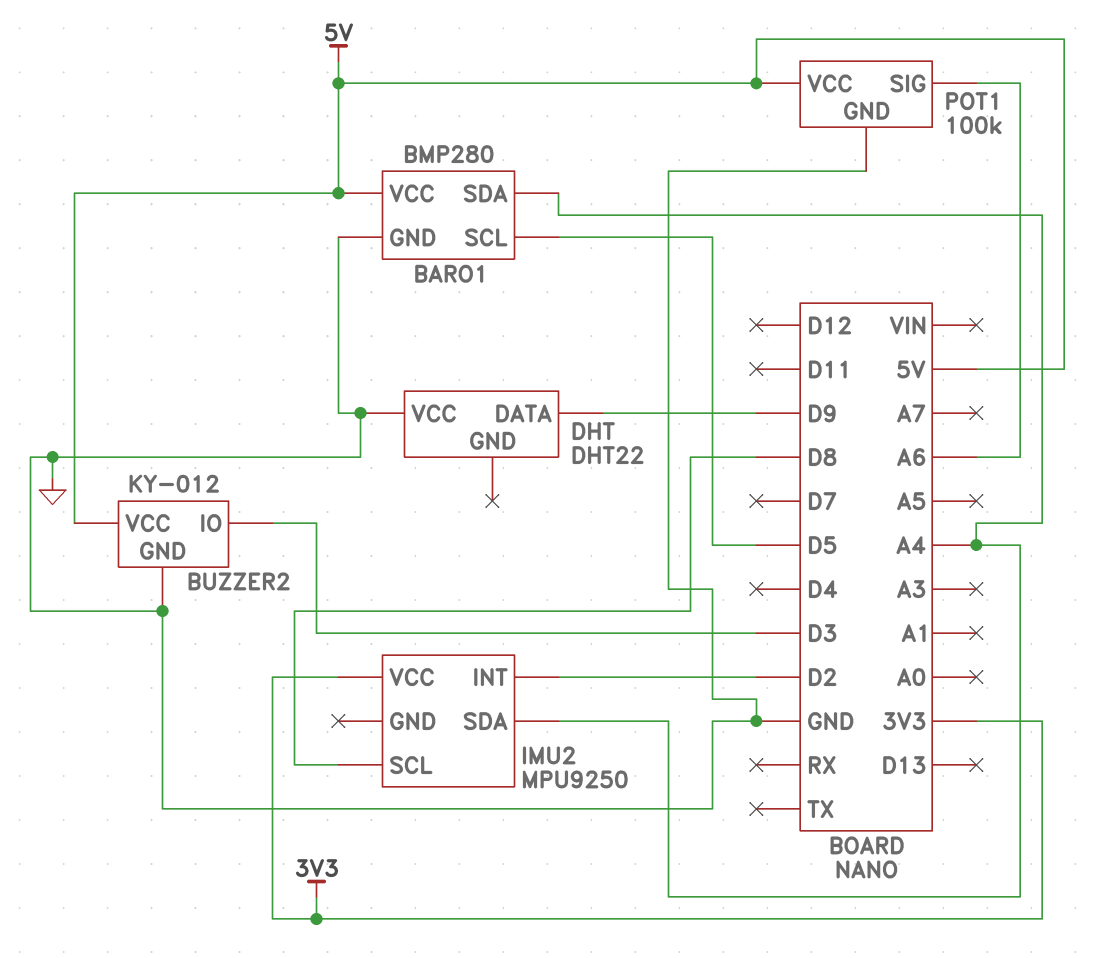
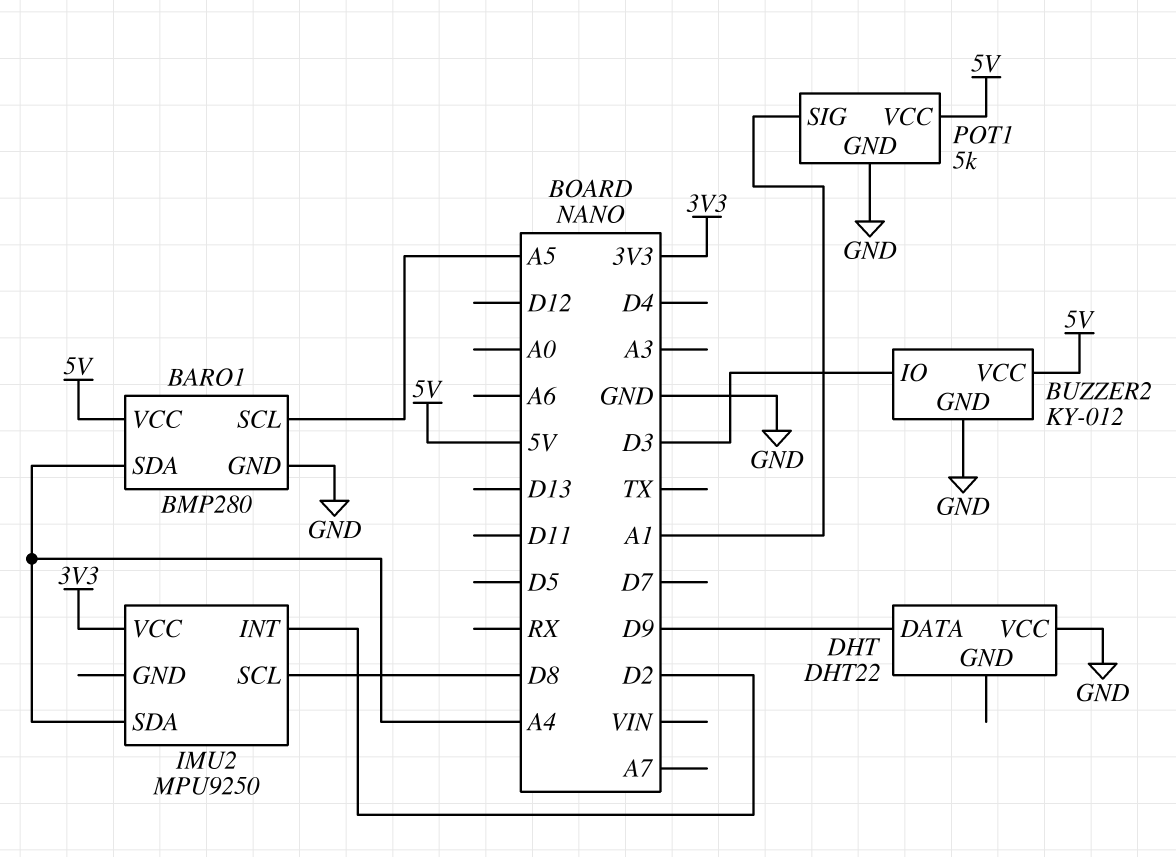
BARO1 pin SCL: D5 -> A5
POT1: 100k -> 5k
POT1 pin SIG: A6 -> A1

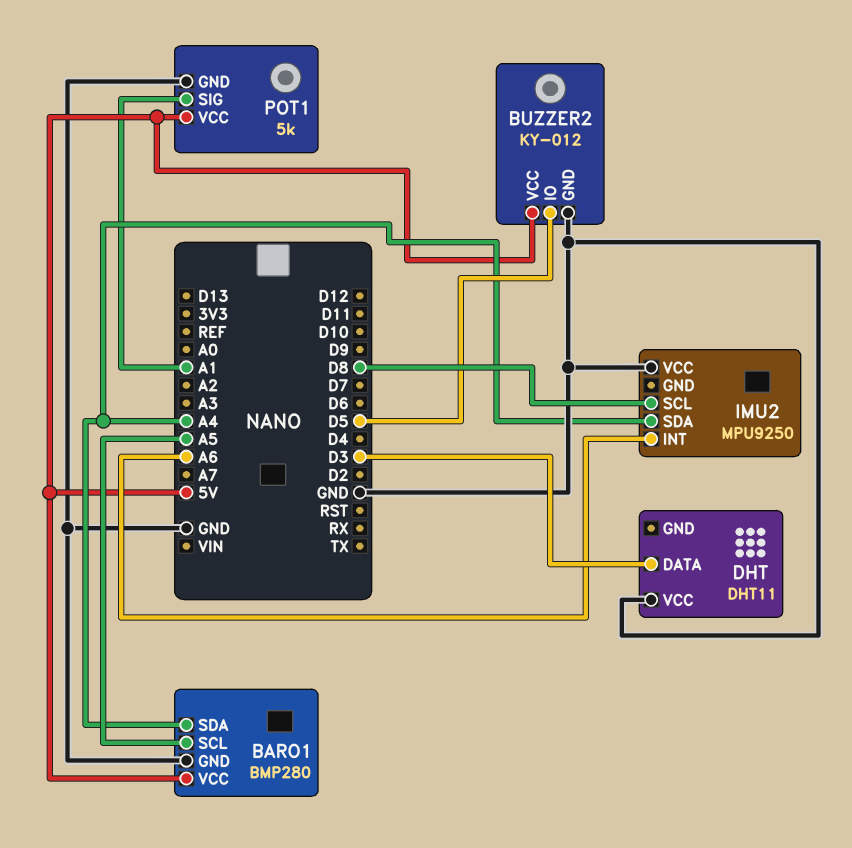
BUZZER2 pin IO: D3 -> D5
DHT: DHT22 -> DHT11
DHT pin DATA: D9 -> D3
IMU2 pin INT: D2 -> A6
IMU2 pin VCC: 3V3 -> GND

